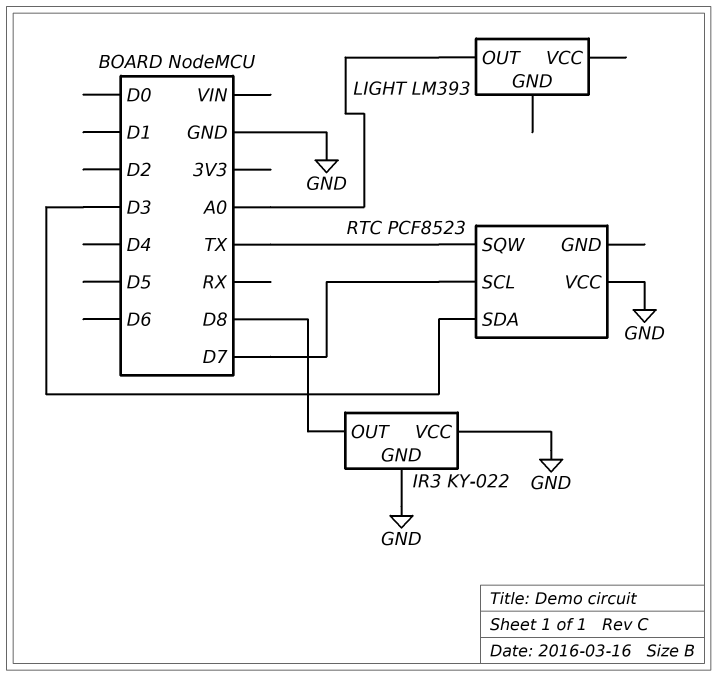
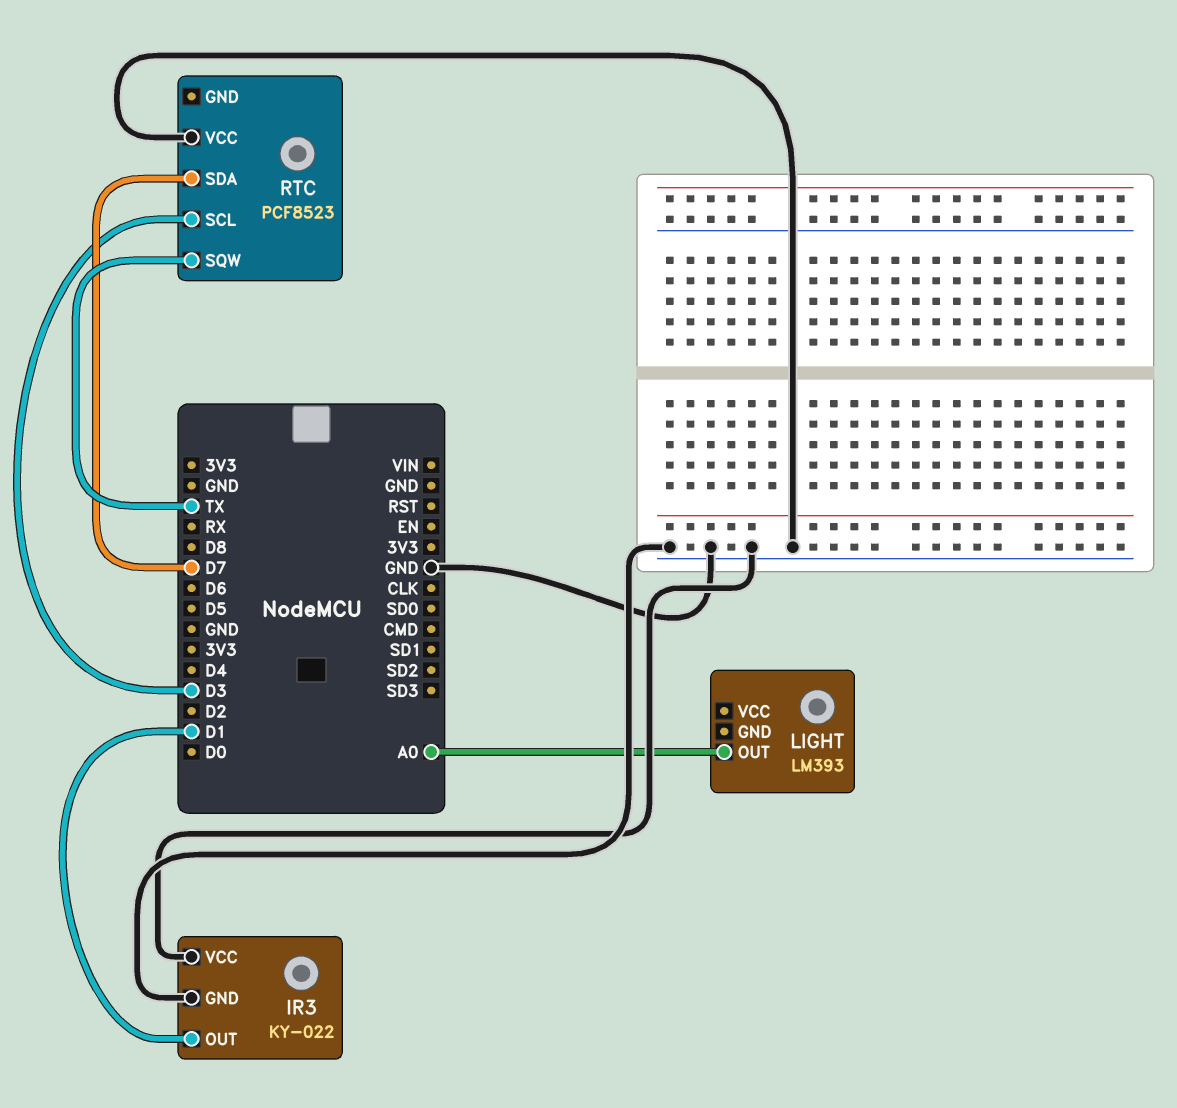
IR3 pin OUT: D8 -> D1
RTC pin SCL: D7 -> D3
RTC pin SDA: D3 -> D7

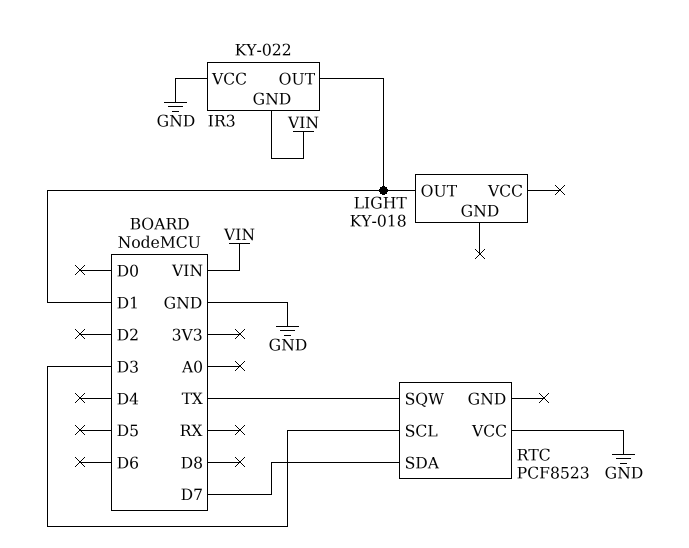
IR3 pin GND: GND -> VIN
LIGHT: LM393 -> KY-018
LIGHT pin OUT: A0 -> D1

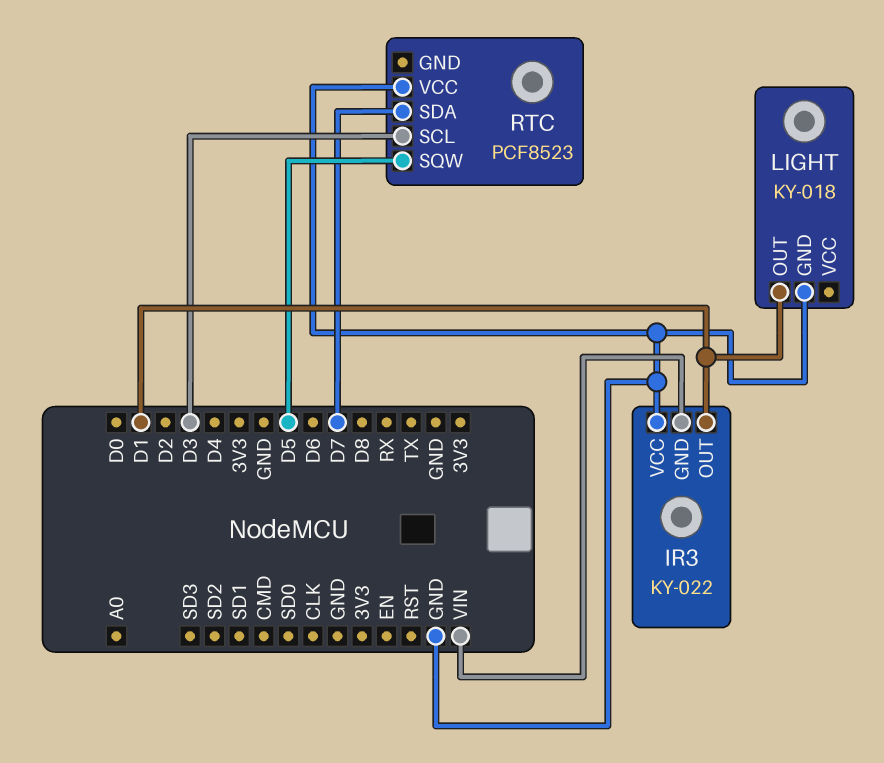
LIGHT pin GND: none -> GND
RTC pin SQW: TX -> D5

